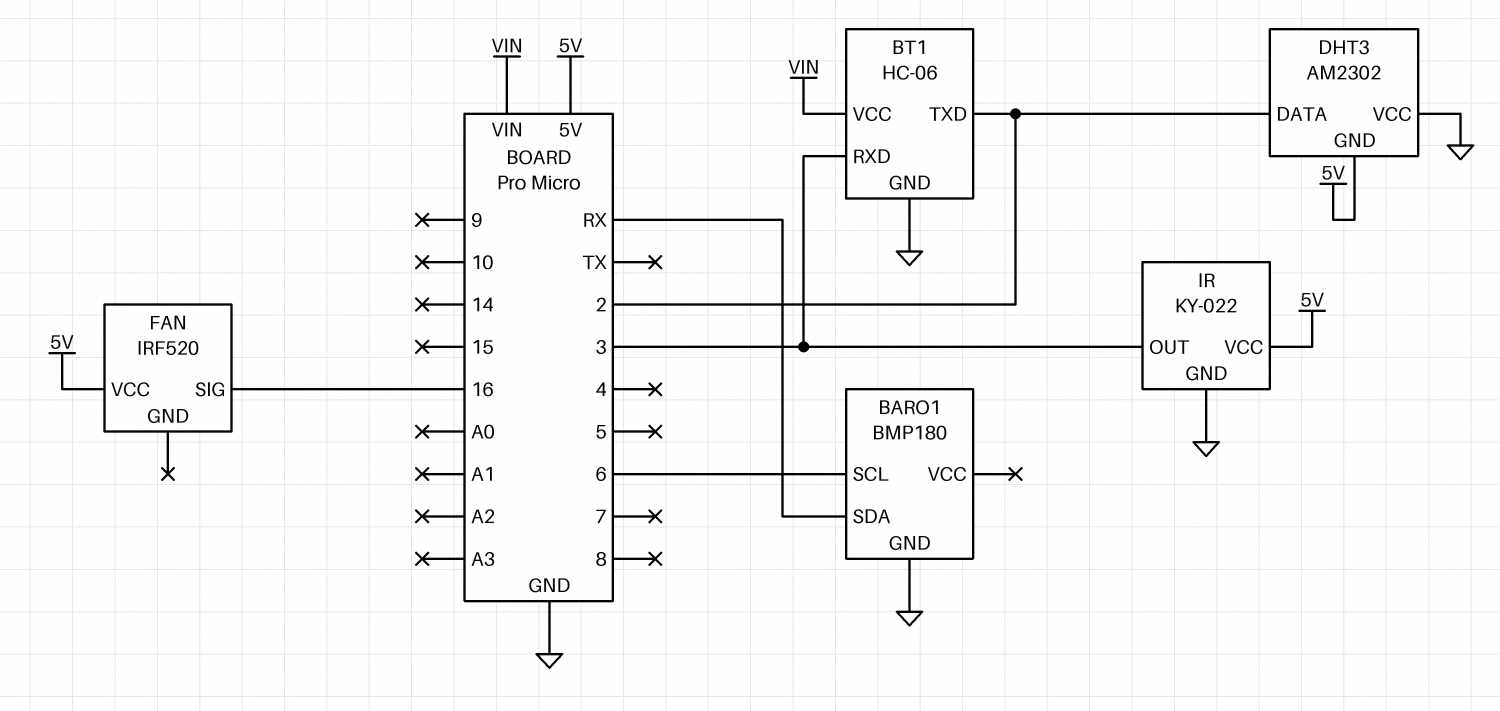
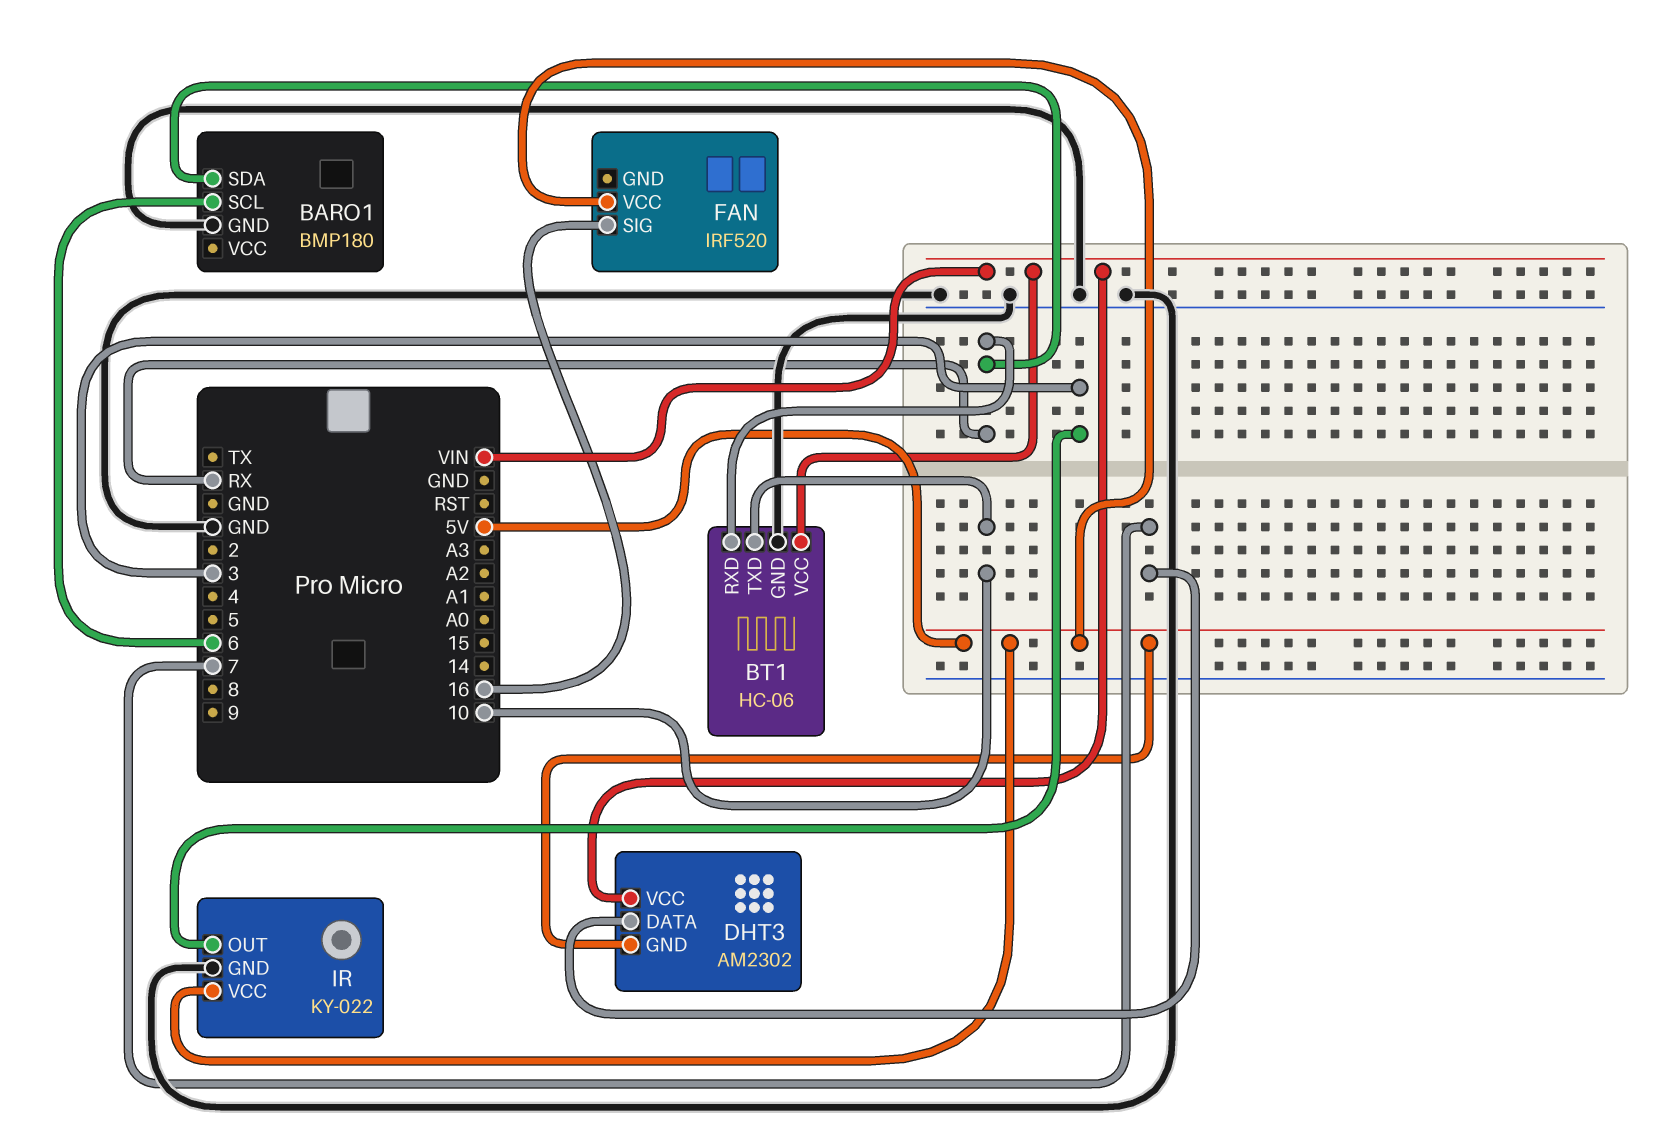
BT1 pin RXD: 3 -> RX
BT1 pin TXD: 2 -> 10
DHT3 pin DATA: 2 -> 7
DHT3 pin VCC: GND -> VIN

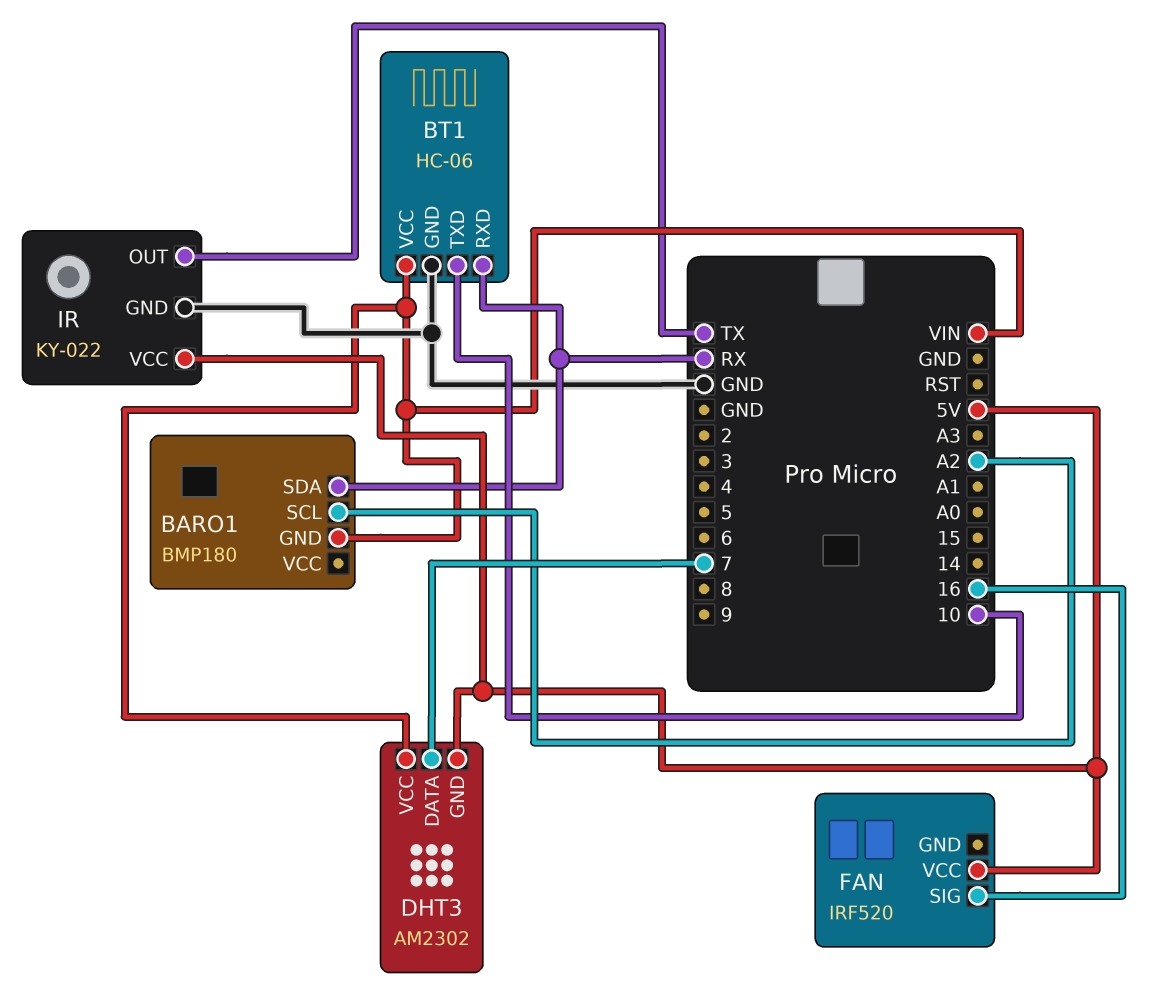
BARO1 pin GND: GND -> VIN
BARO1 pin SCL: 6 -> A2
IR pin OUT: 3 -> TX

